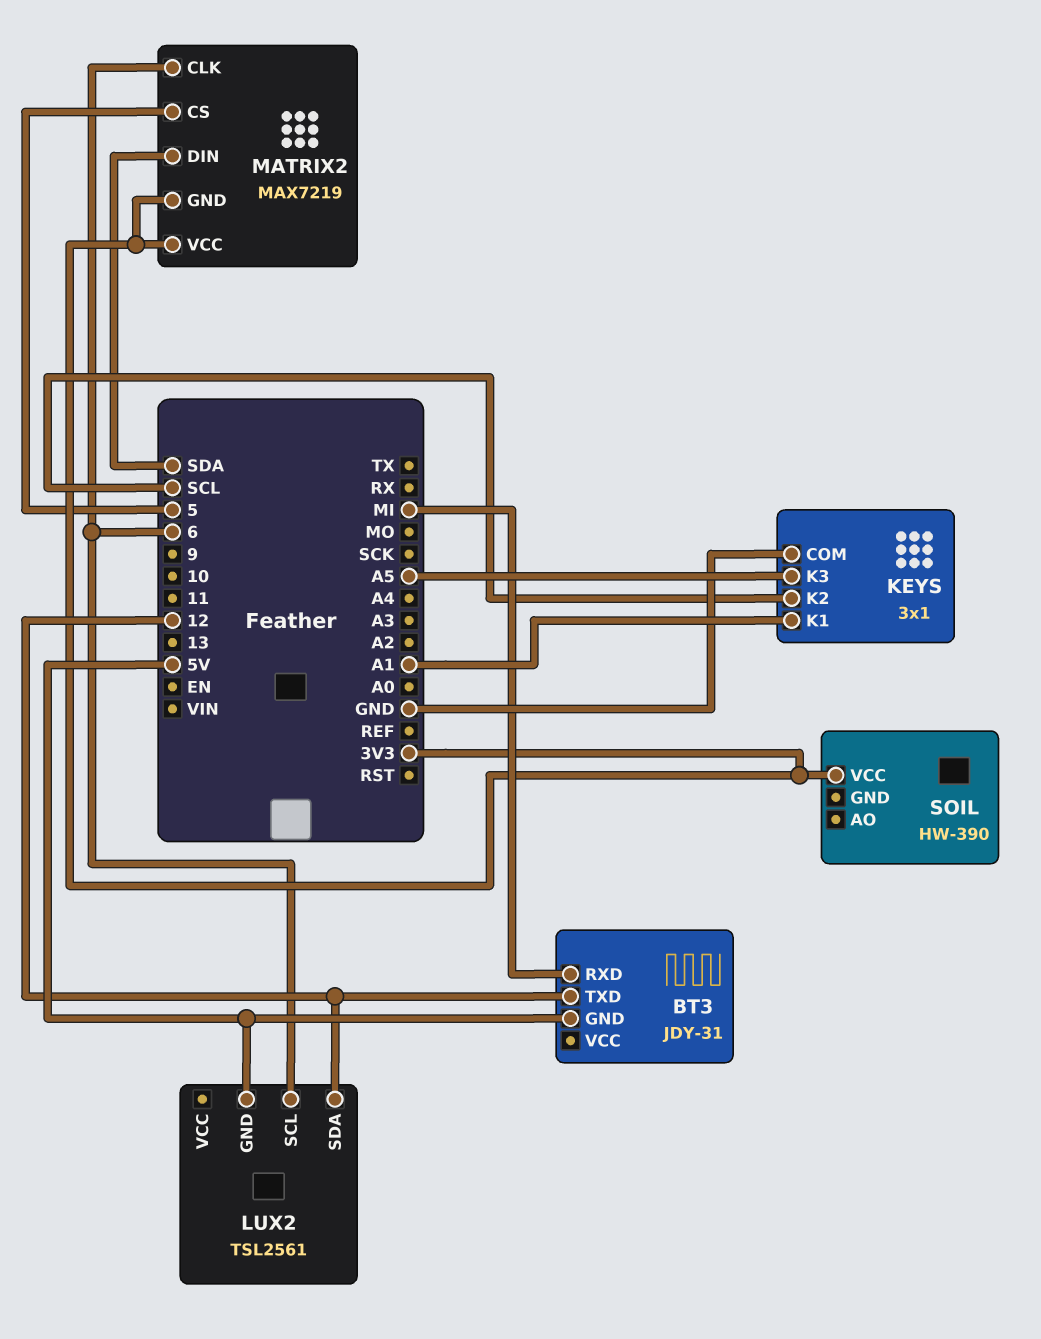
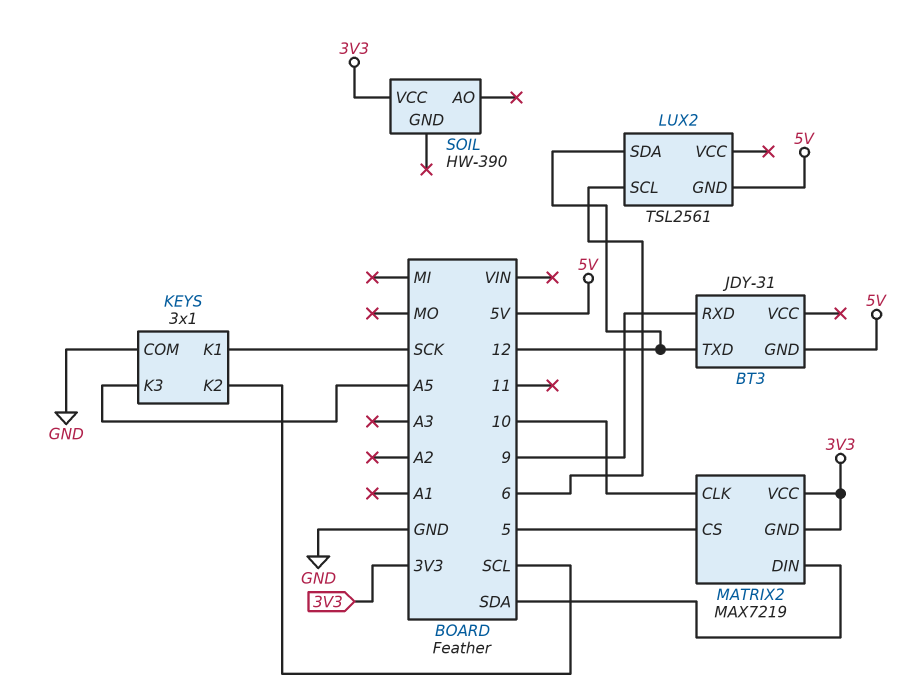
BT3 pin RXD: MI -> 9
KEYS pin K1: A1 -> SCK
MATRIX2 pin CLK: 6 -> 10

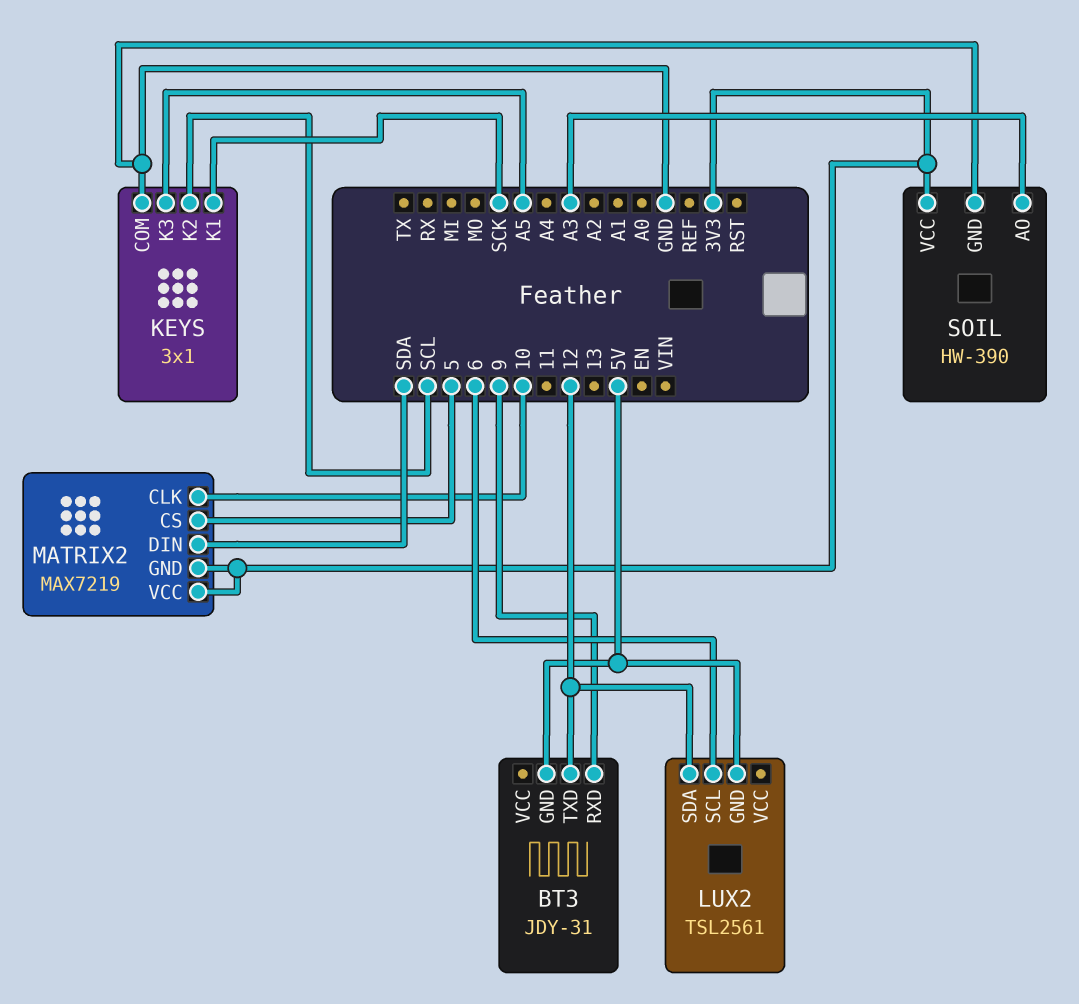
SOIL pin AO: none -> A3
SOIL pin GND: none -> GND

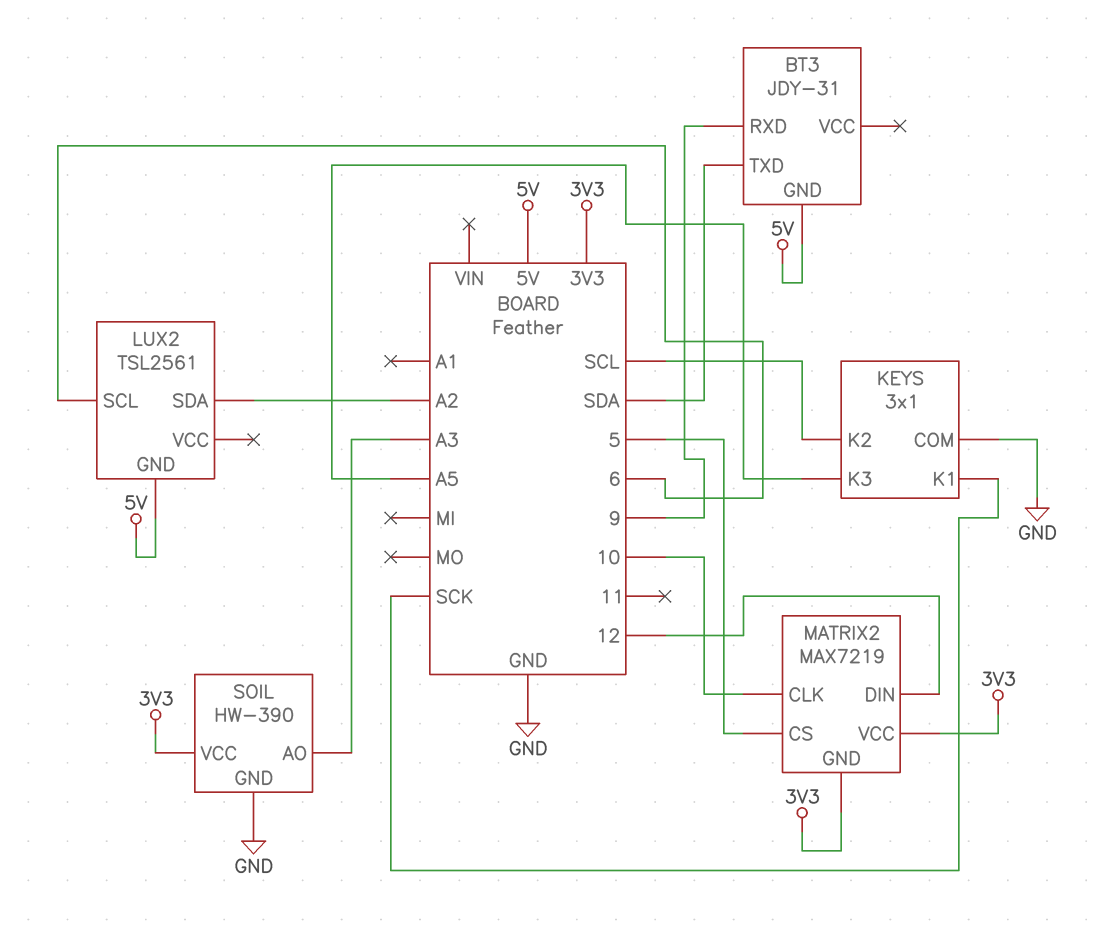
BT3 pin TXD: 12 -> SDA
LUX2 pin SDA: 12 -> A2
MATRIX2 pin DIN: SDA -> 12

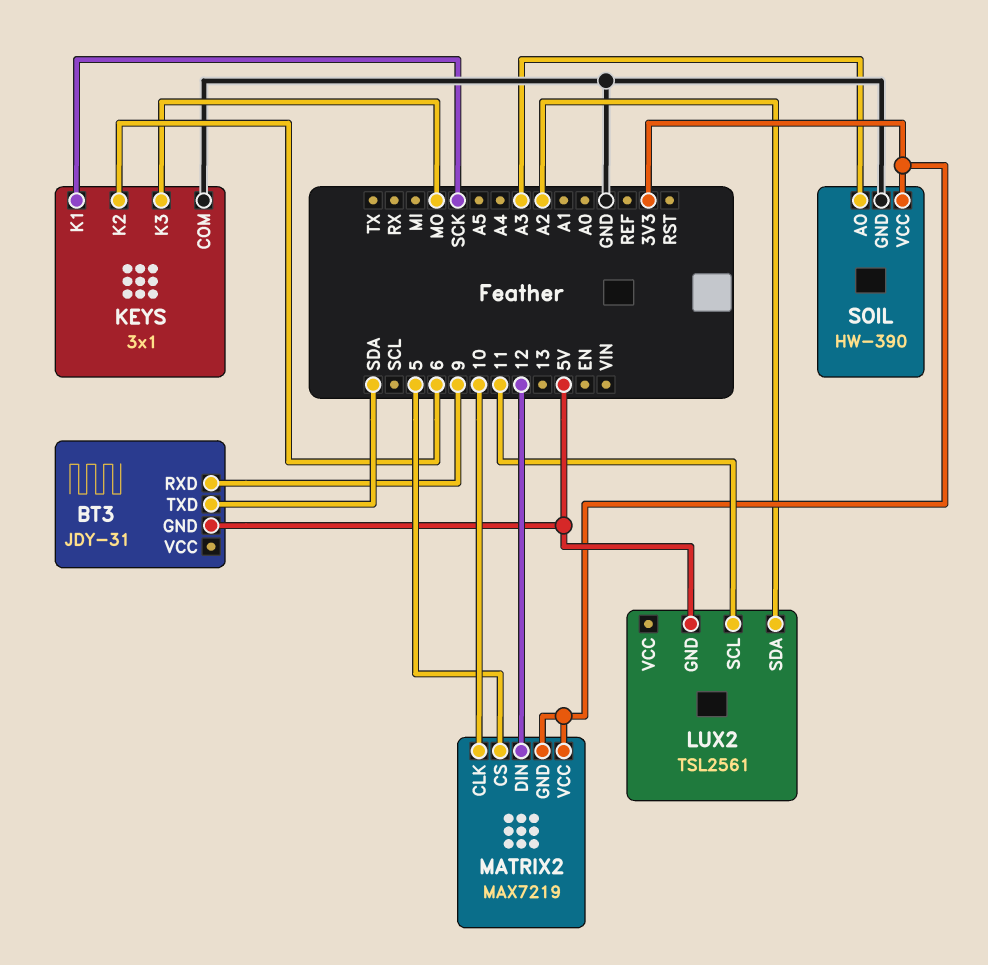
KEYS pin K2: SCL -> 6
KEYS pin K3: A5 -> MO
LUX2 pin SCL: 6 -> 11

